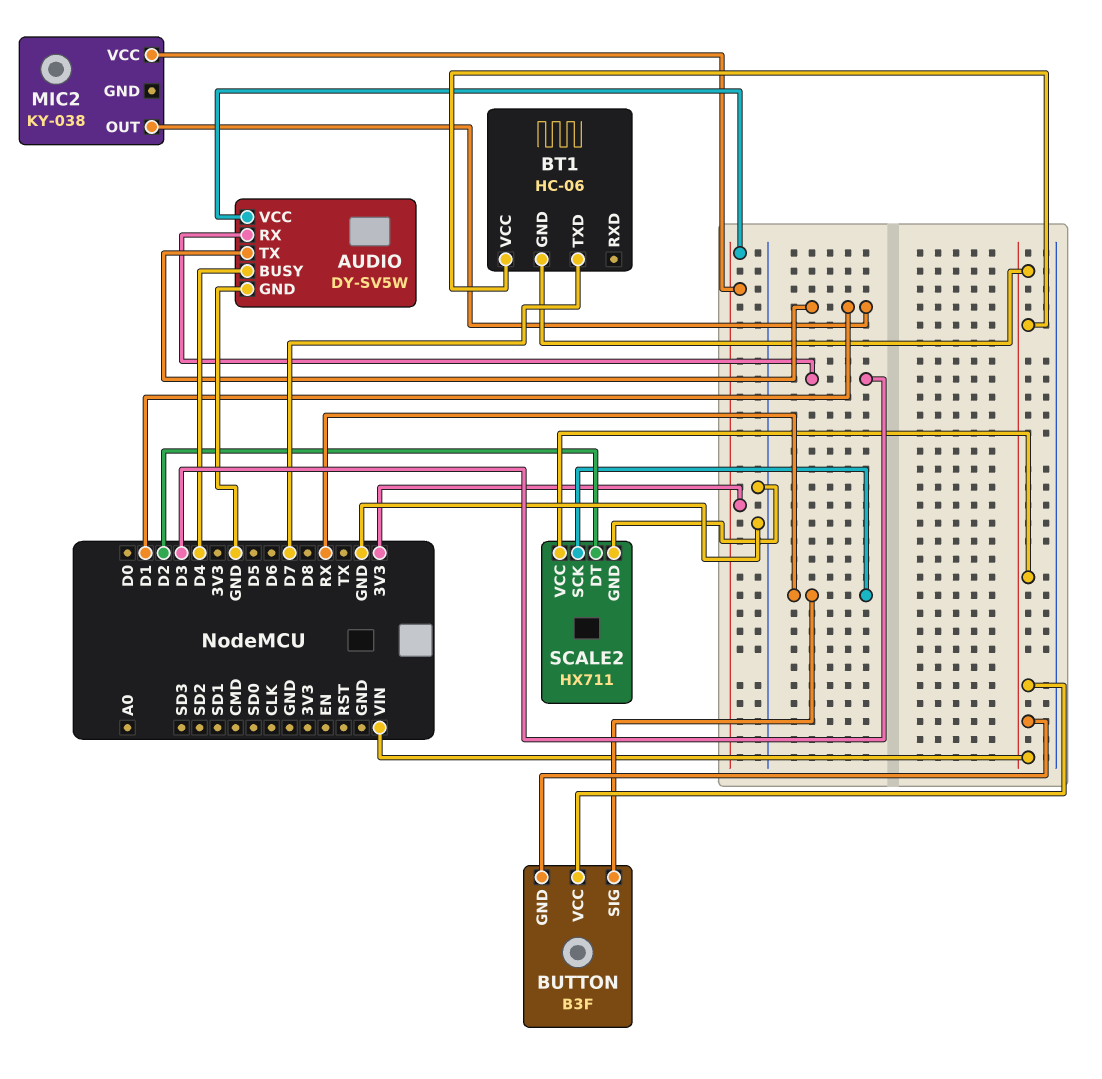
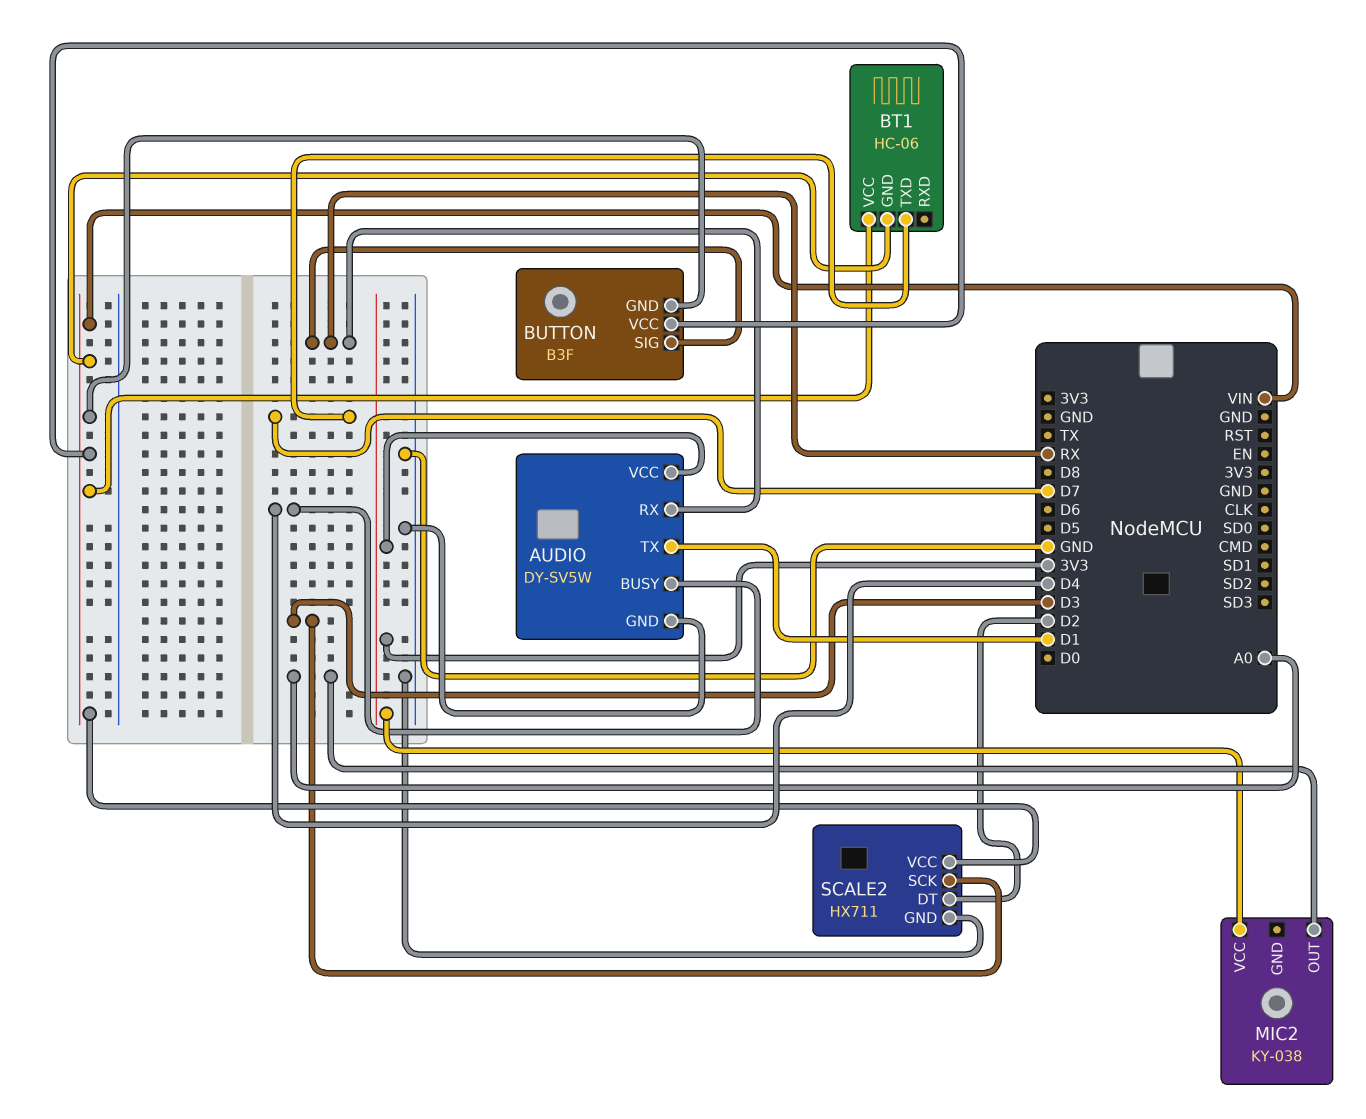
AUDIO pin RX: D3 -> RX
MIC2 pin OUT: D1 -> A0
SCALE2 pin SCK: RX -> D3

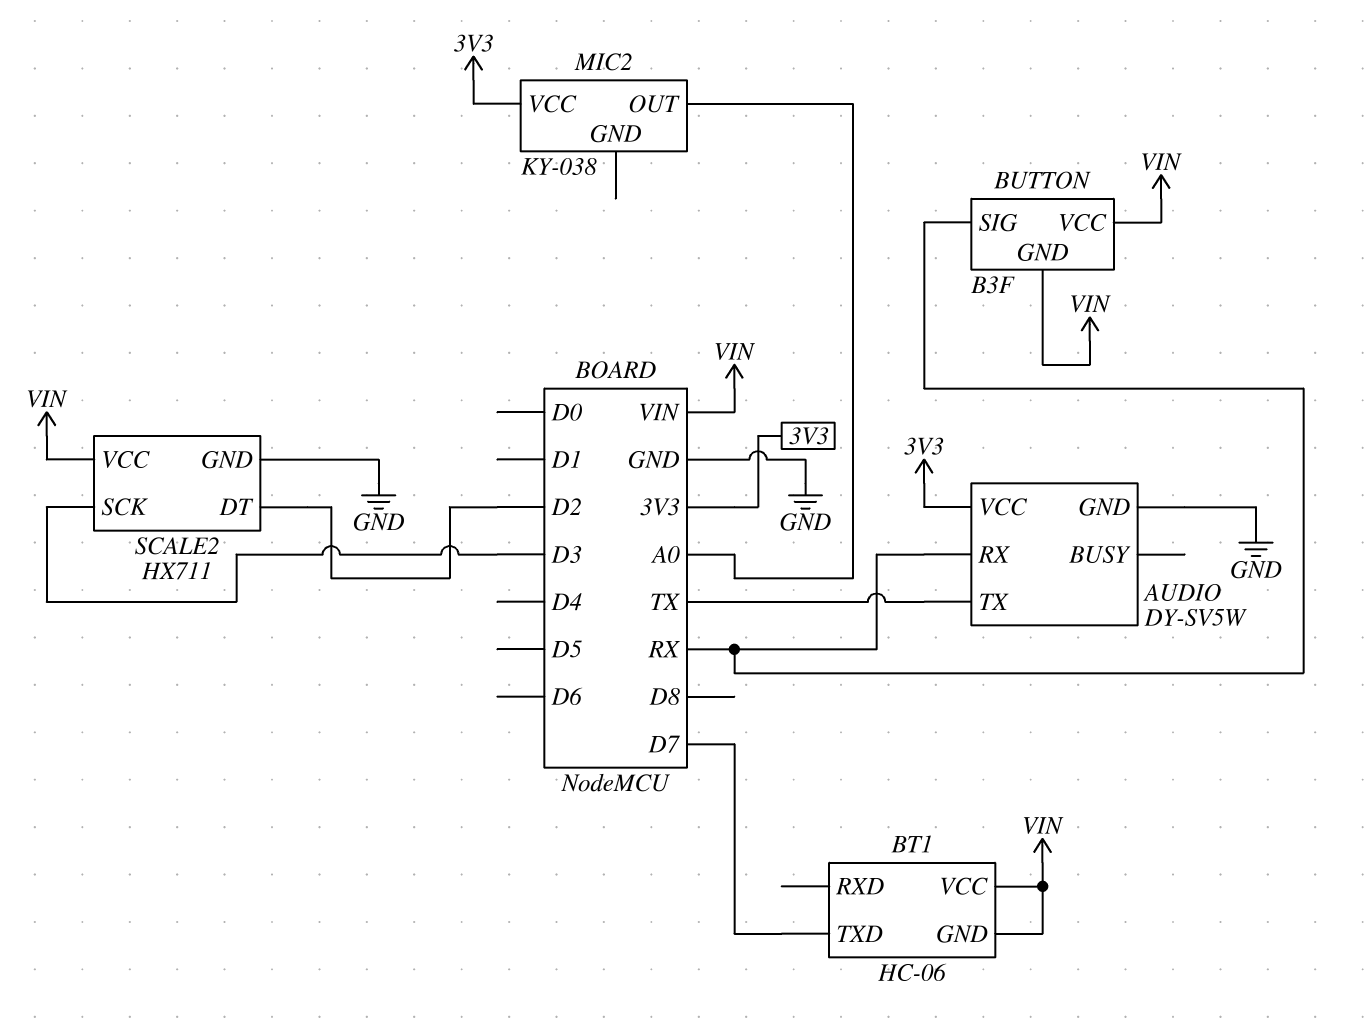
AUDIO pin BUSY: D4 -> none
AUDIO pin TX: D1 -> TX

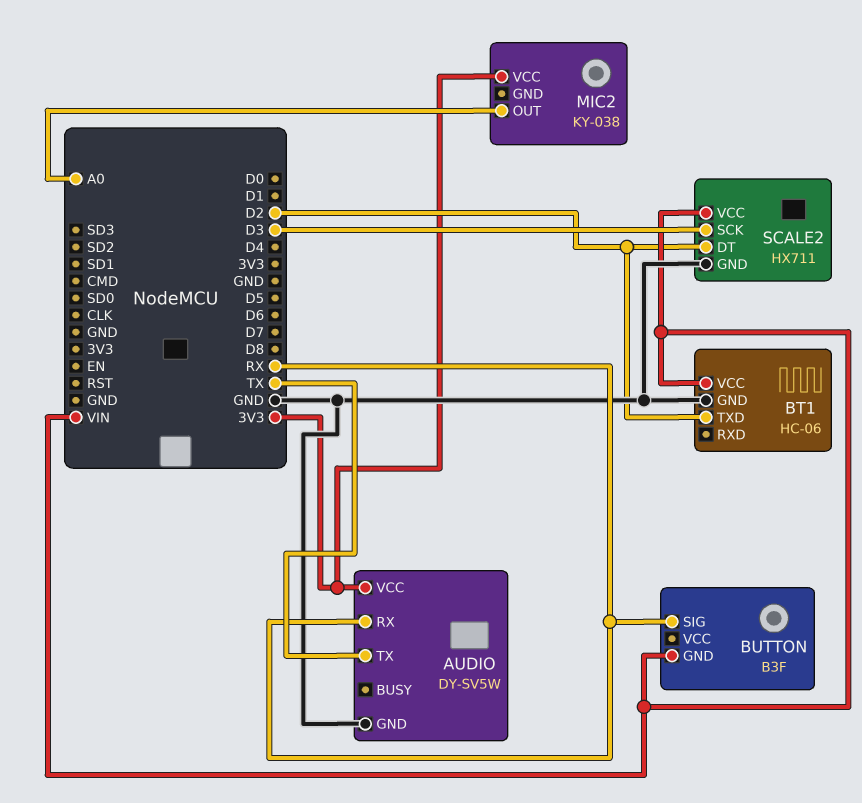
BT1 pin GND: VIN -> GND
BT1 pin TXD: D7 -> D2
BUTTON pin VCC: VIN -> none

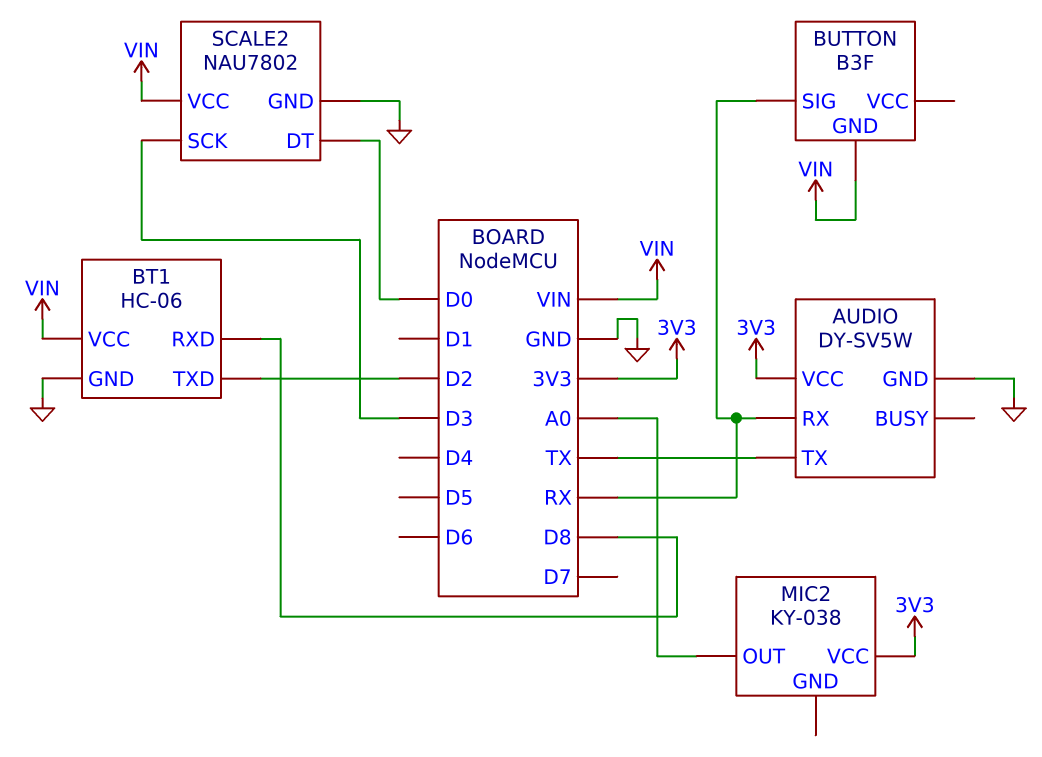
BT1 pin RXD: none -> D8
SCALE2: HX711 -> NAU7802
SCALE2 pin DT: D2 -> D0

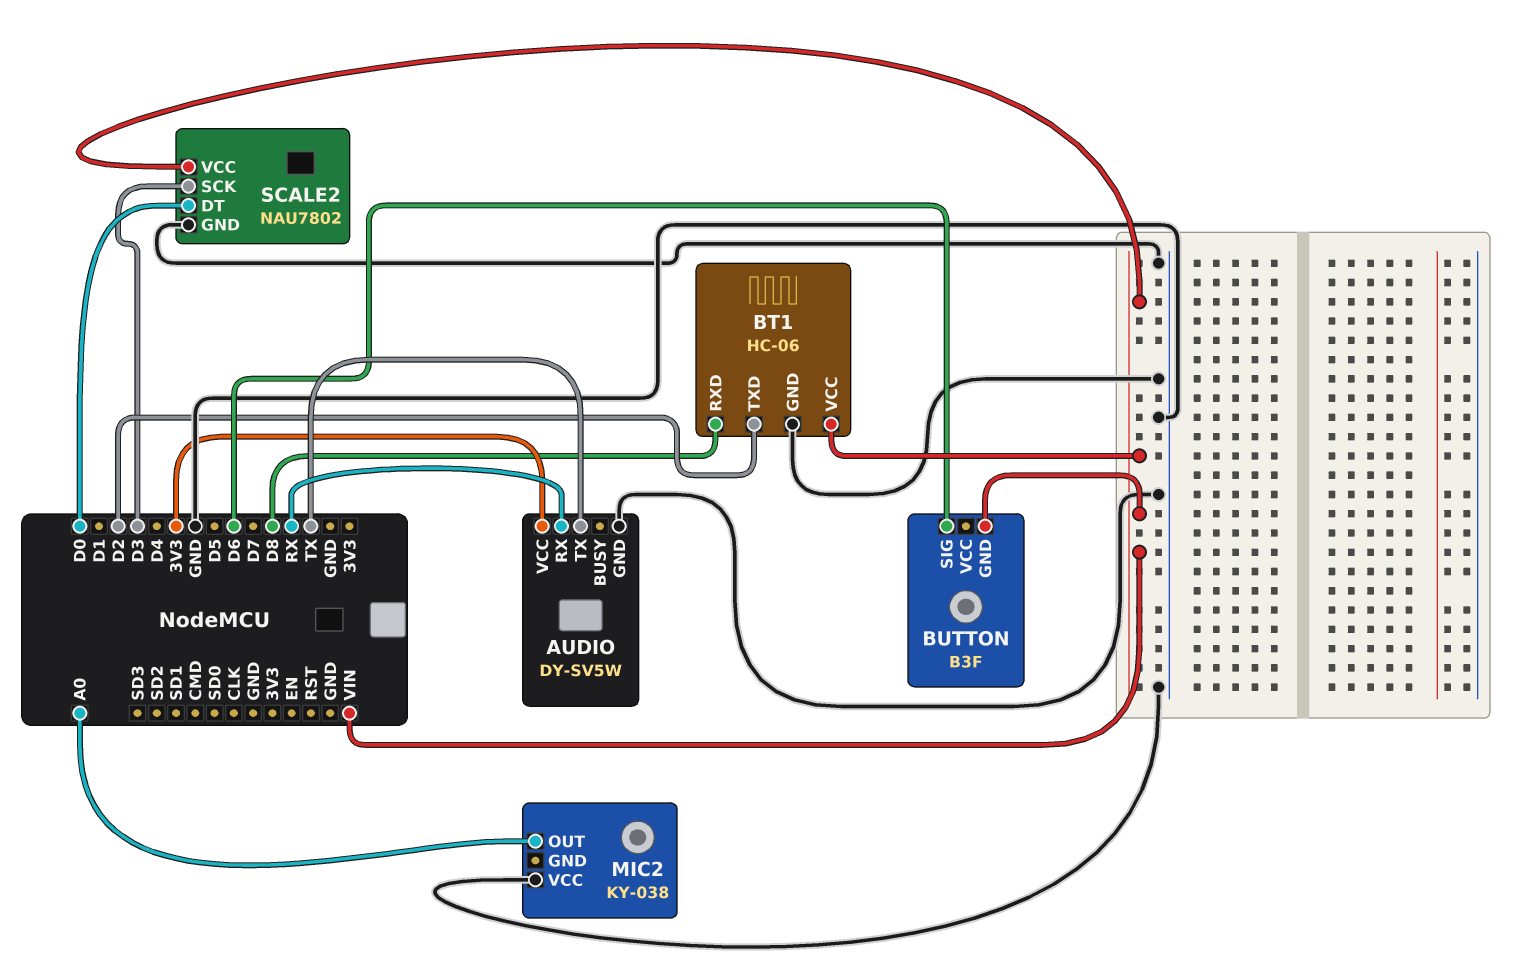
BUTTON pin SIG: RX -> D6
MIC2 pin VCC: 3V3 -> GND

